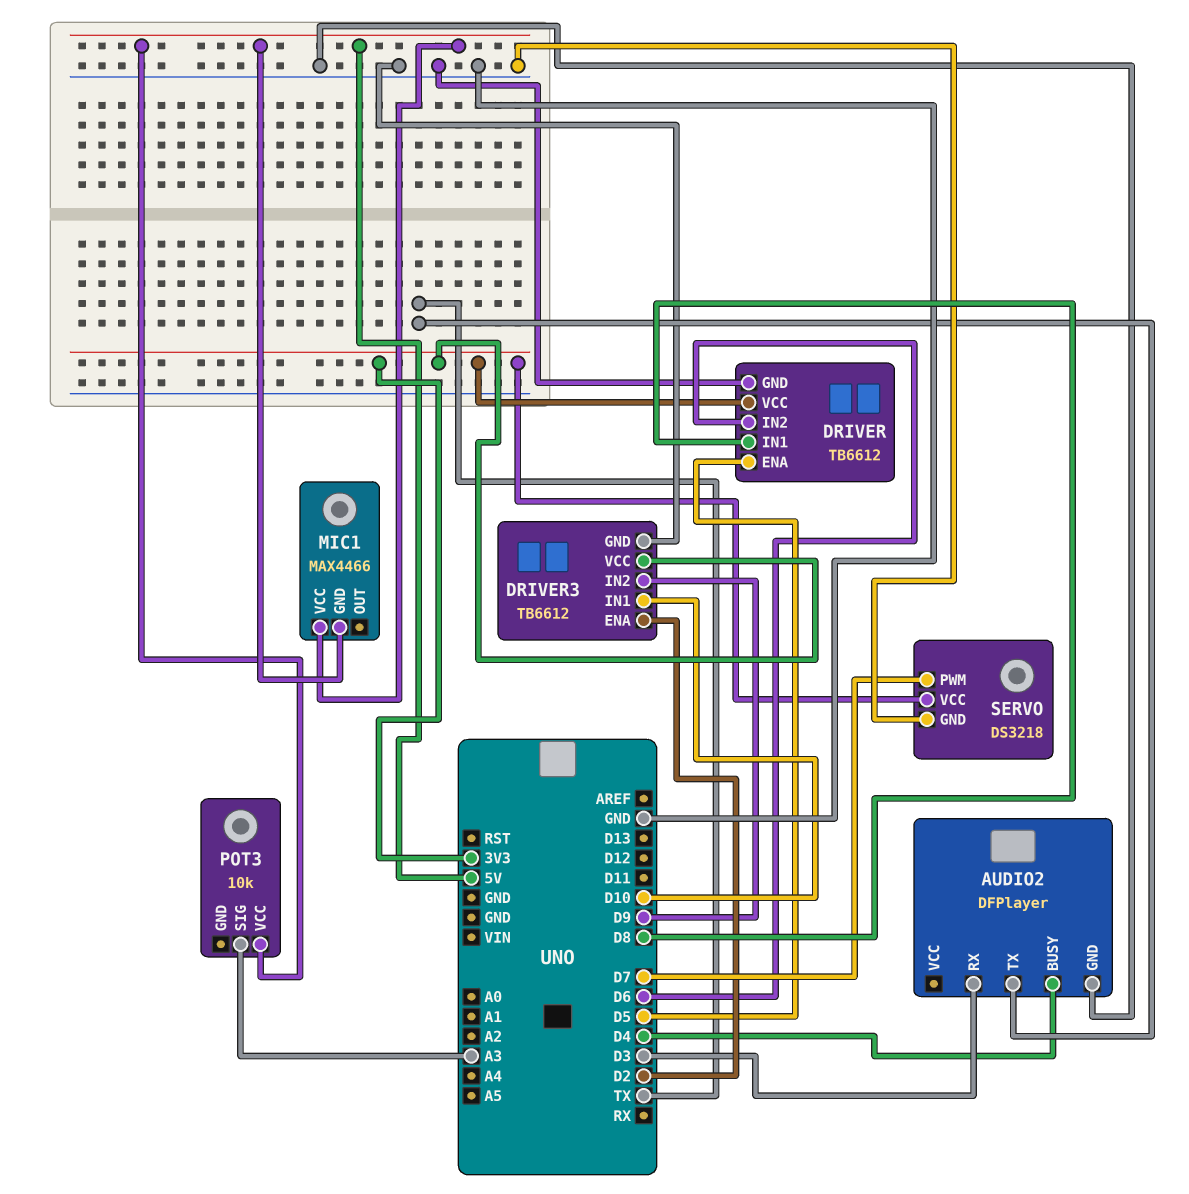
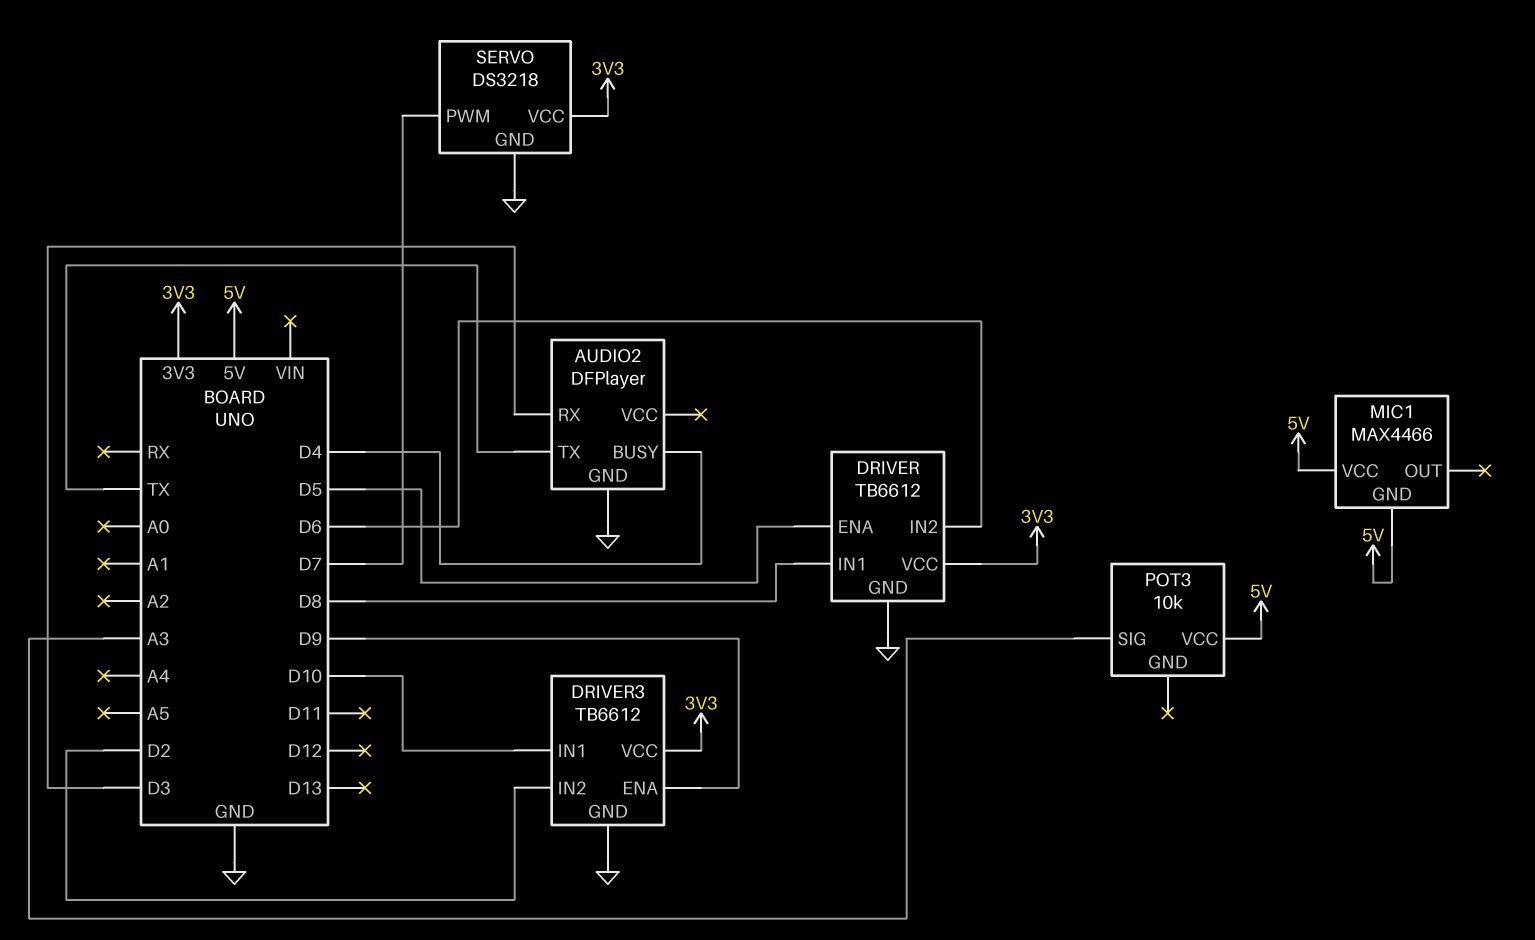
DRIVER3 pin ENA: D2 -> D9
DRIVER3 pin IN2: D9 -> D2

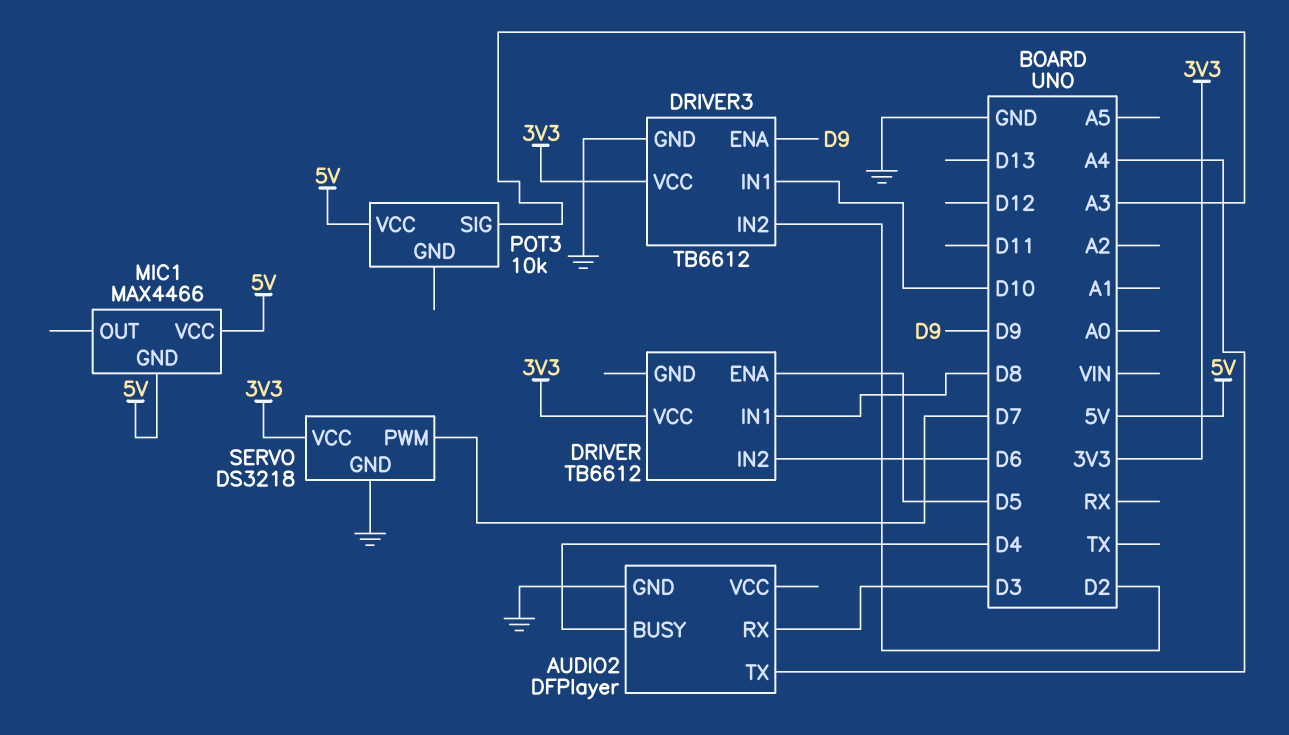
AUDIO2 pin TX: TX -> A4
DRIVER pin GND: GND -> none

